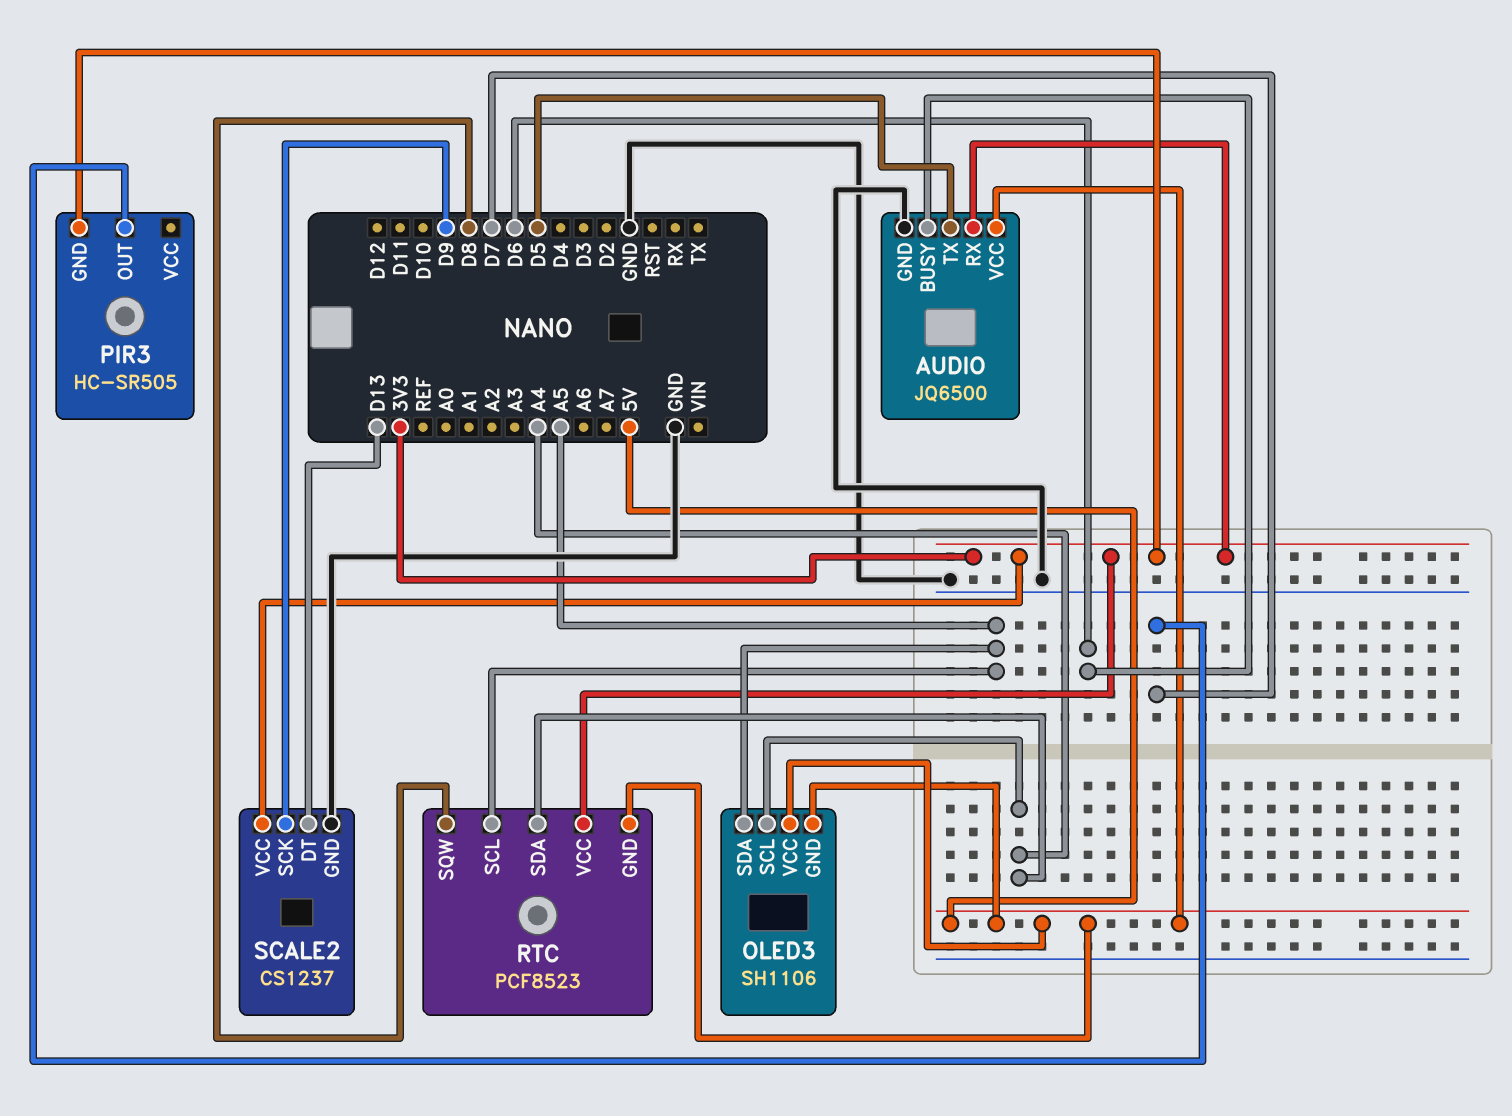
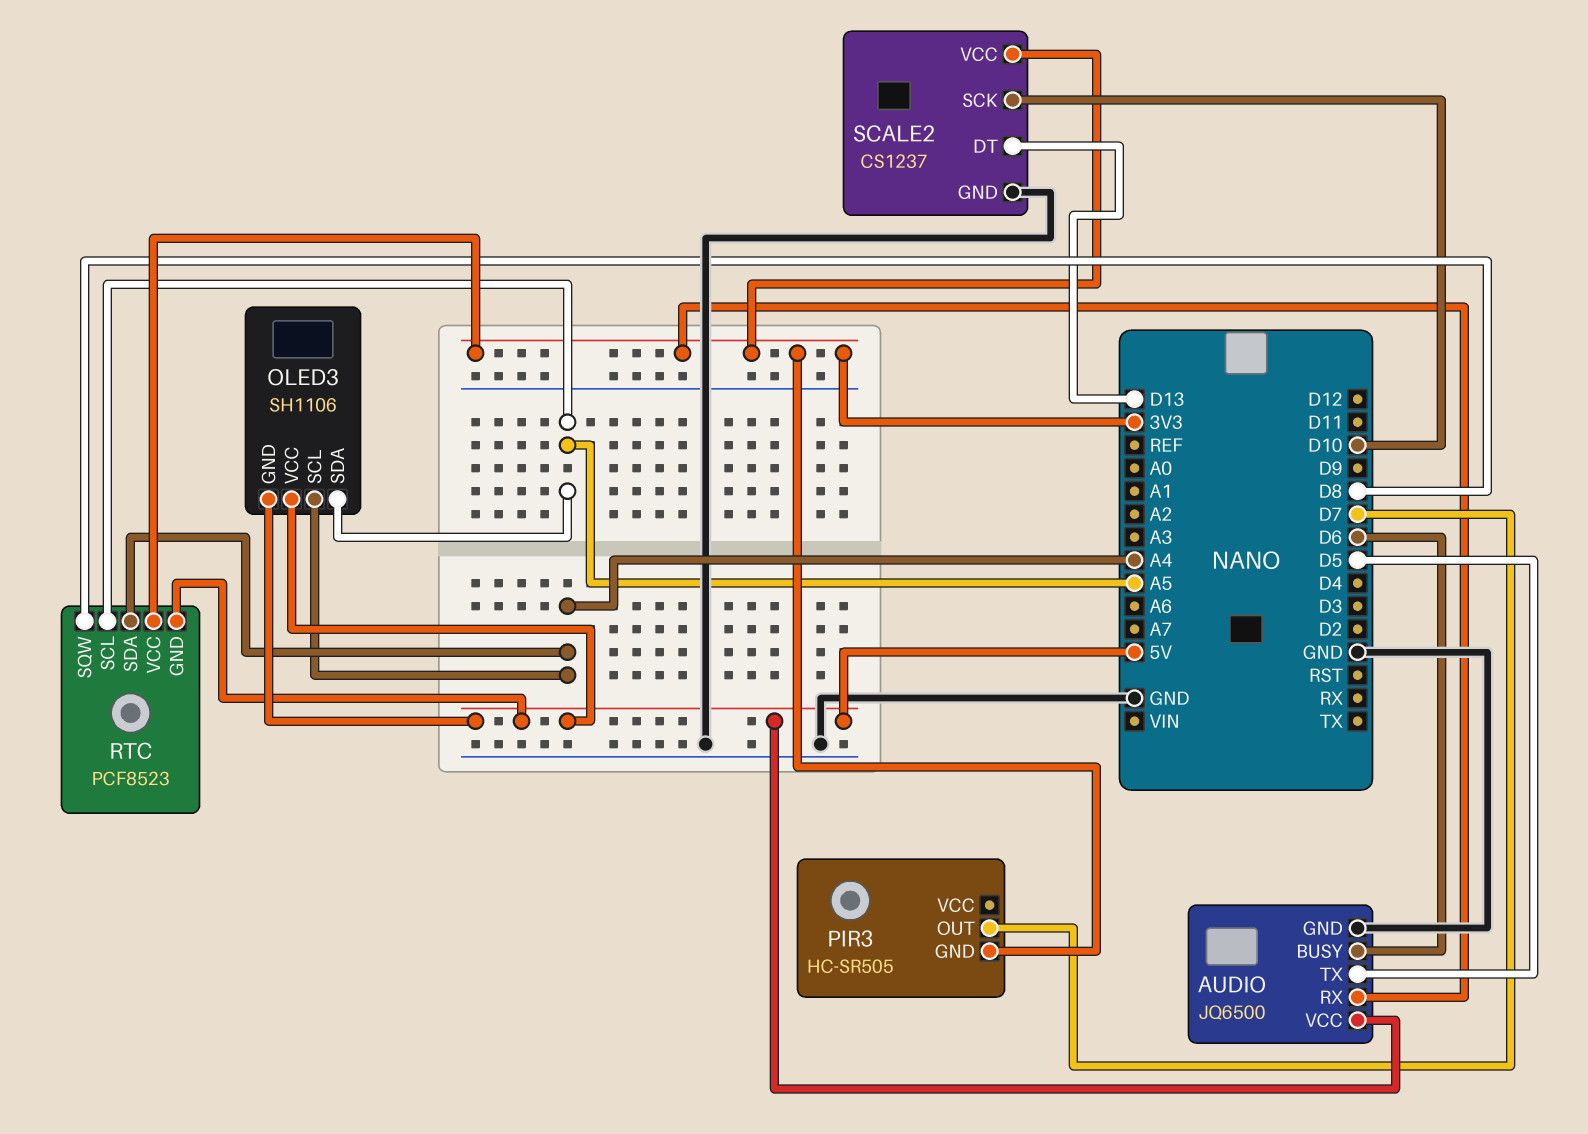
SCALE2 pin SCK: D9 -> D10

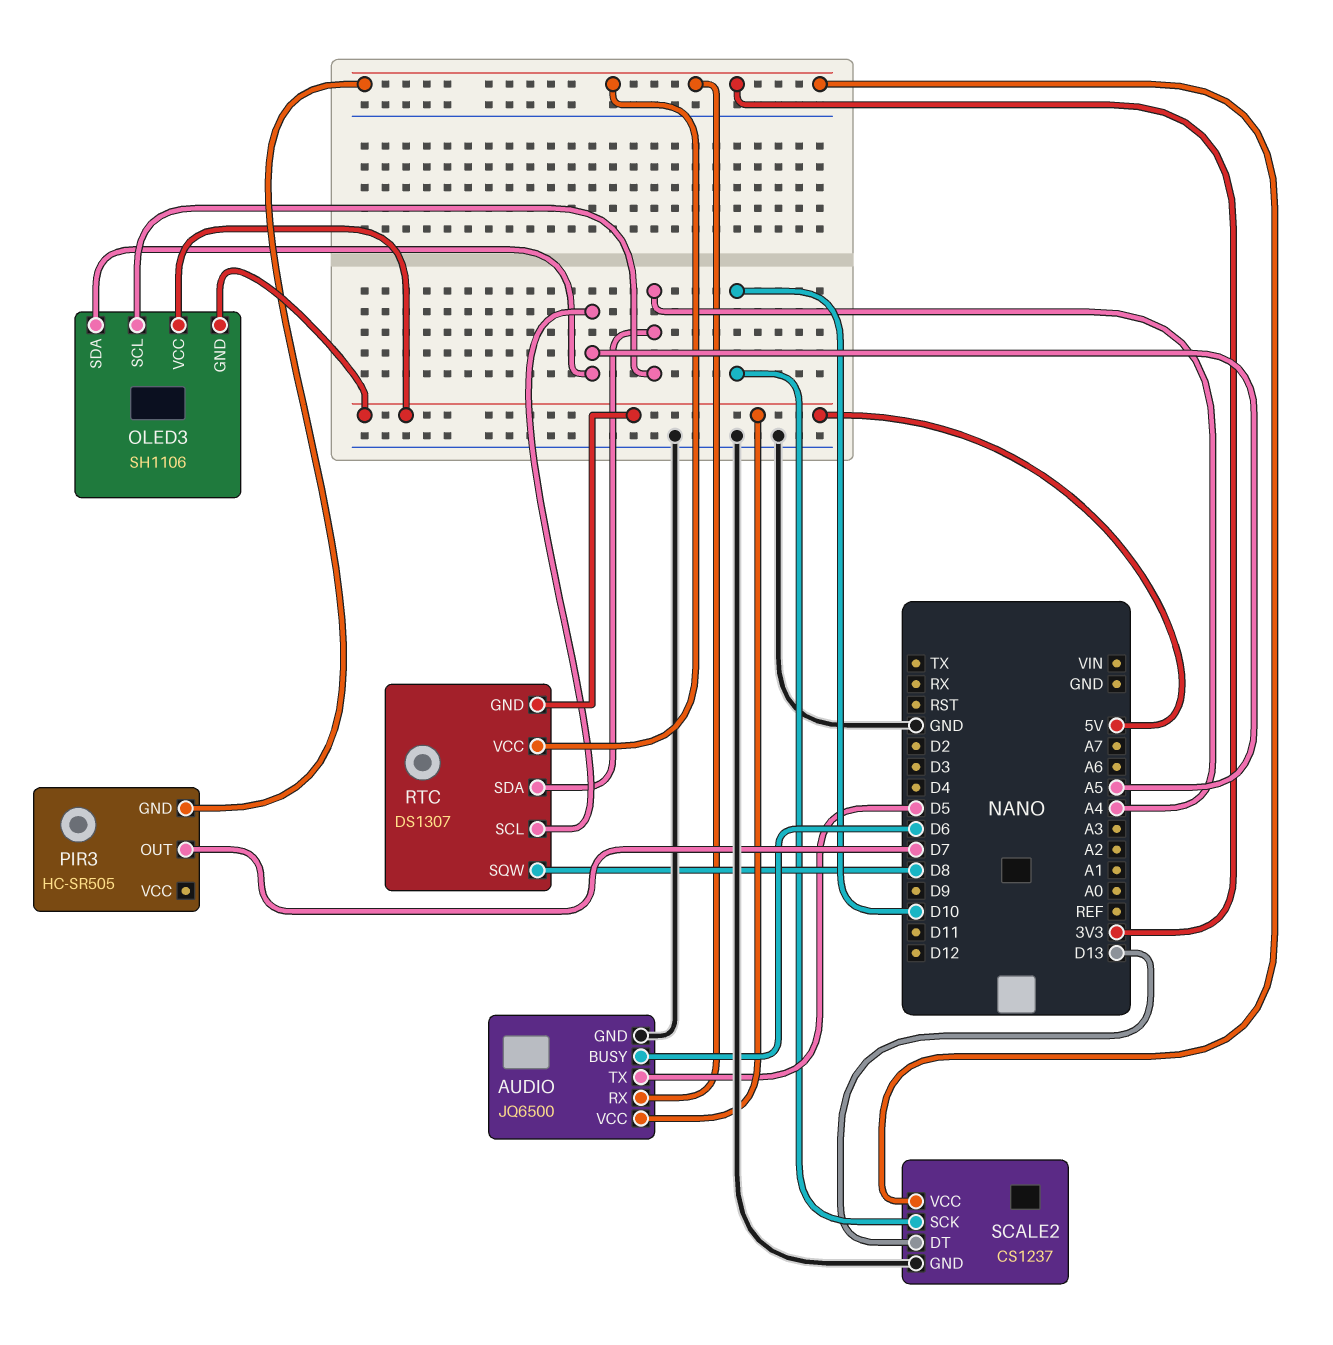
RTC: PCF8523 -> DS1307

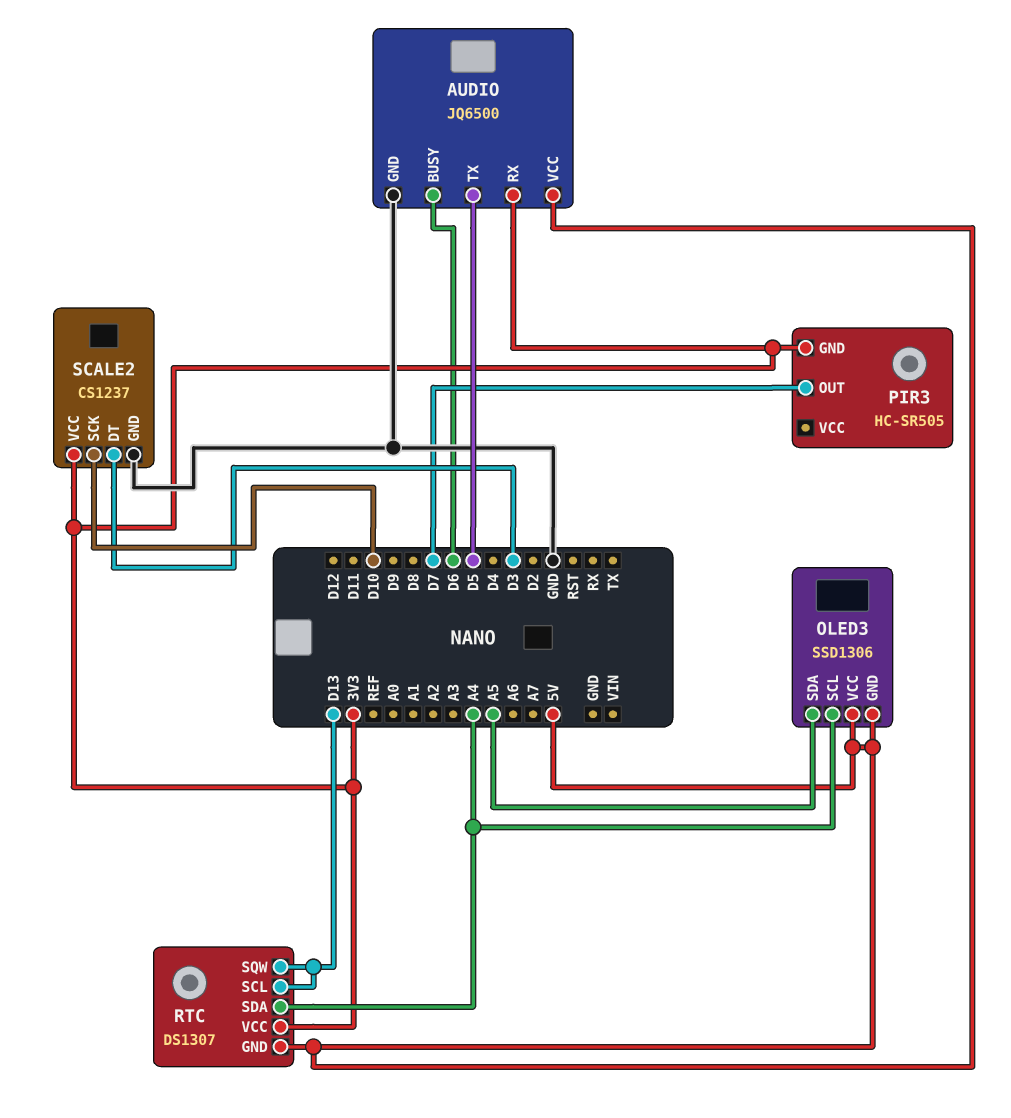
OLED3: SH1106 -> SSD1306
RTC pin SCL: A5 -> D13
RTC pin SQW: D8 -> D13
SCALE2 pin DT: D13 -> D3

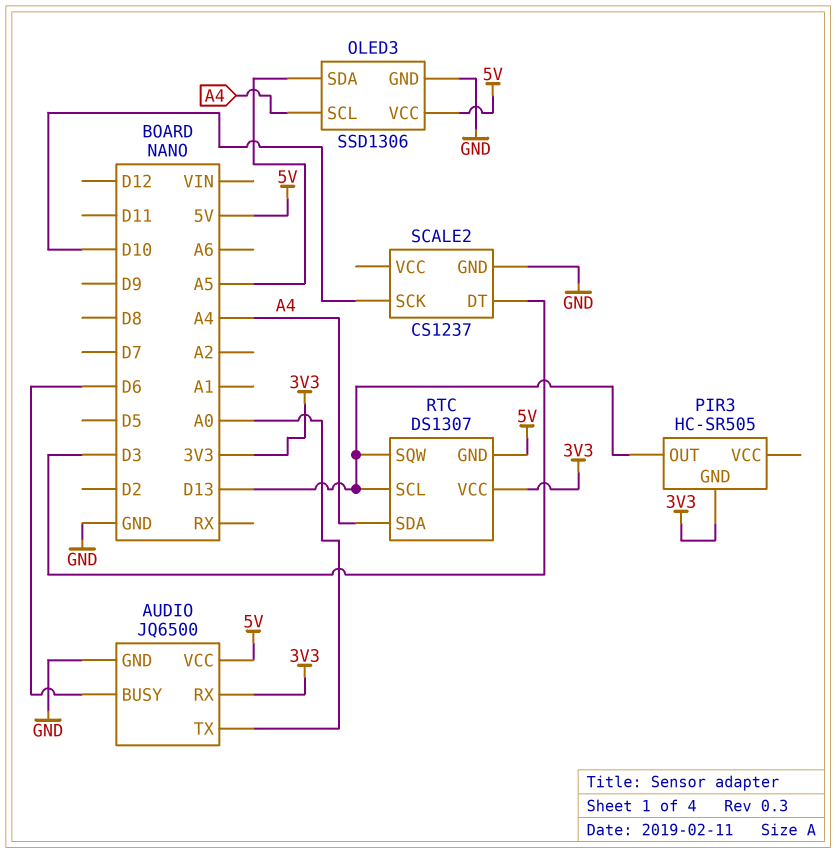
AUDIO pin TX: D5 -> A0
OLED3 pin GND: 5V -> GND
PIR3 pin OUT: D7 -> D13
SCALE2 pin VCC: 3V3 -> none

